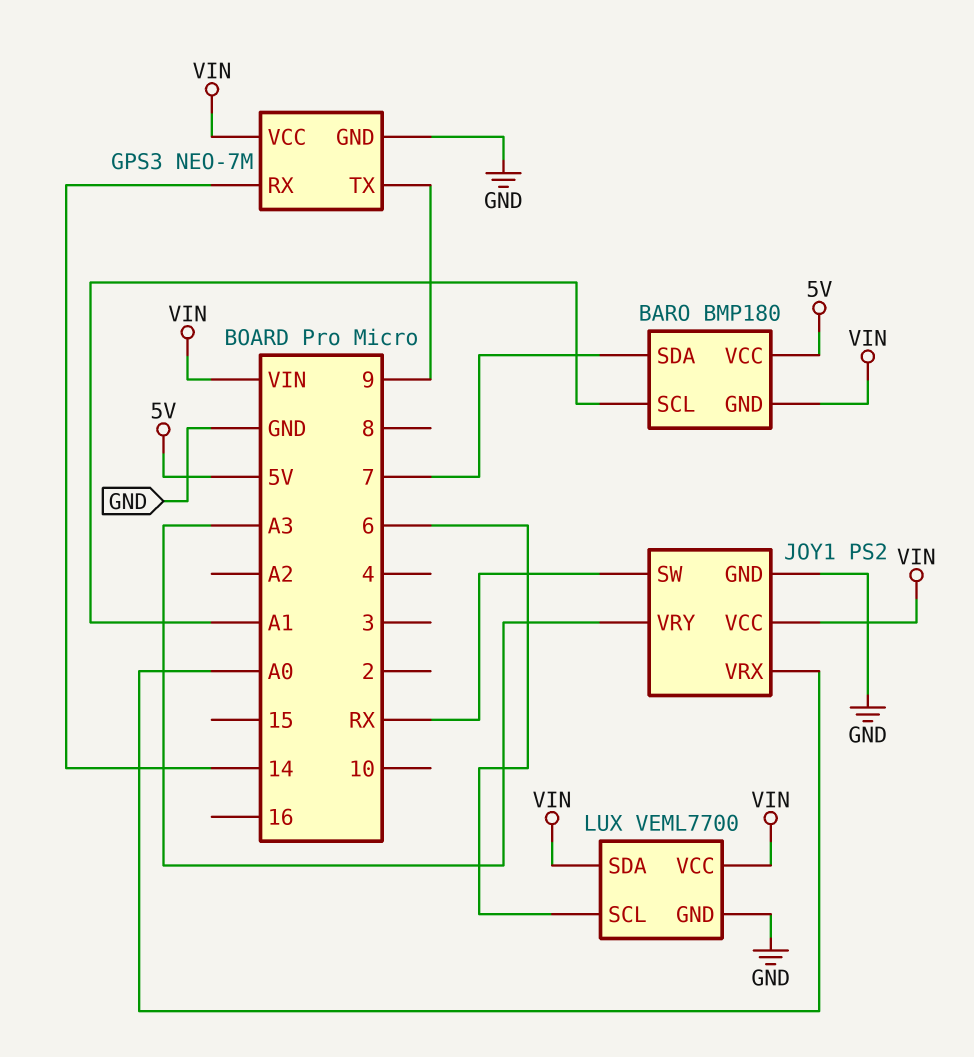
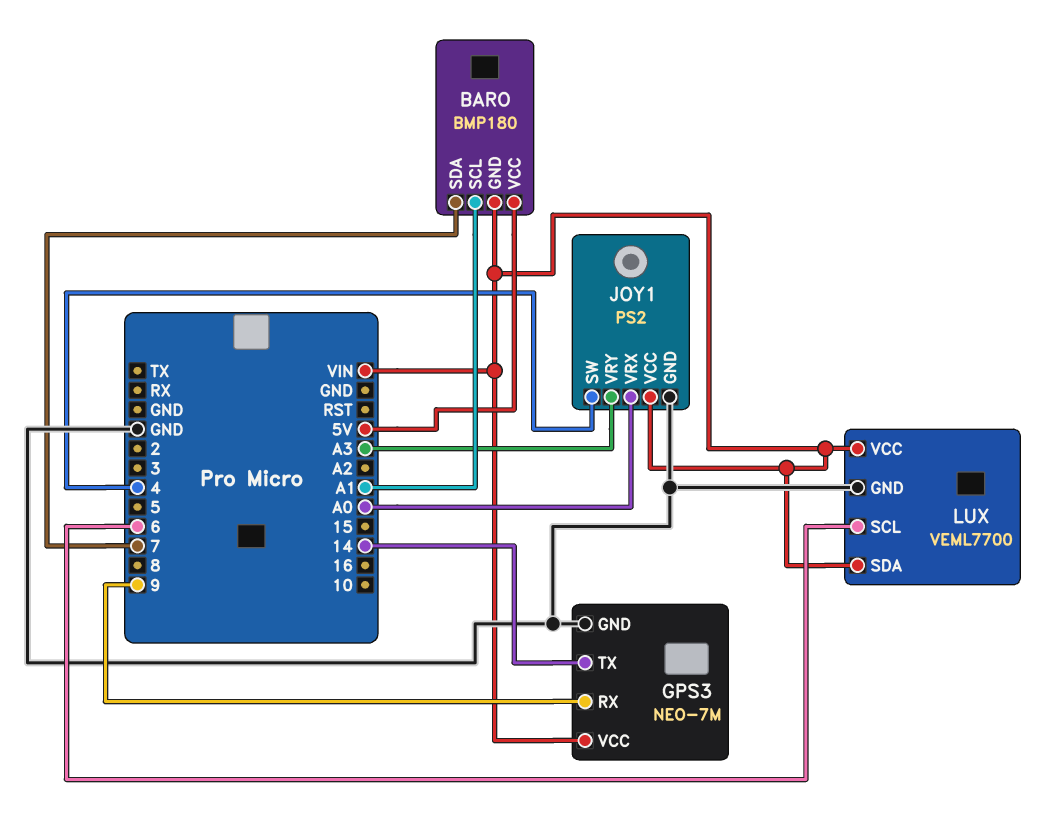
GPS3 pin RX: 14 -> 9
GPS3 pin TX: 9 -> 14
JOY1 pin SW: RX -> 4

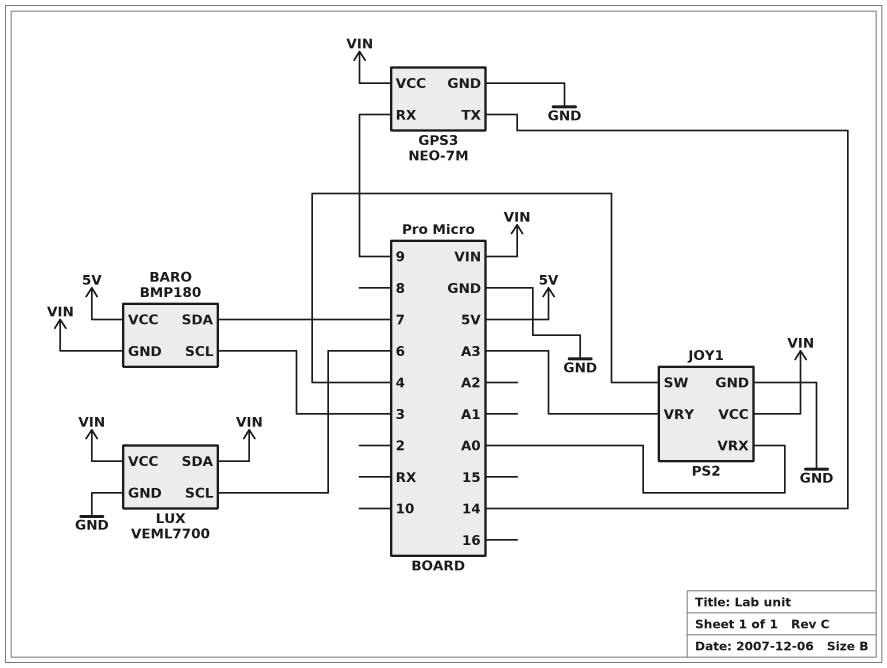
BARO pin SCL: A1 -> 3

